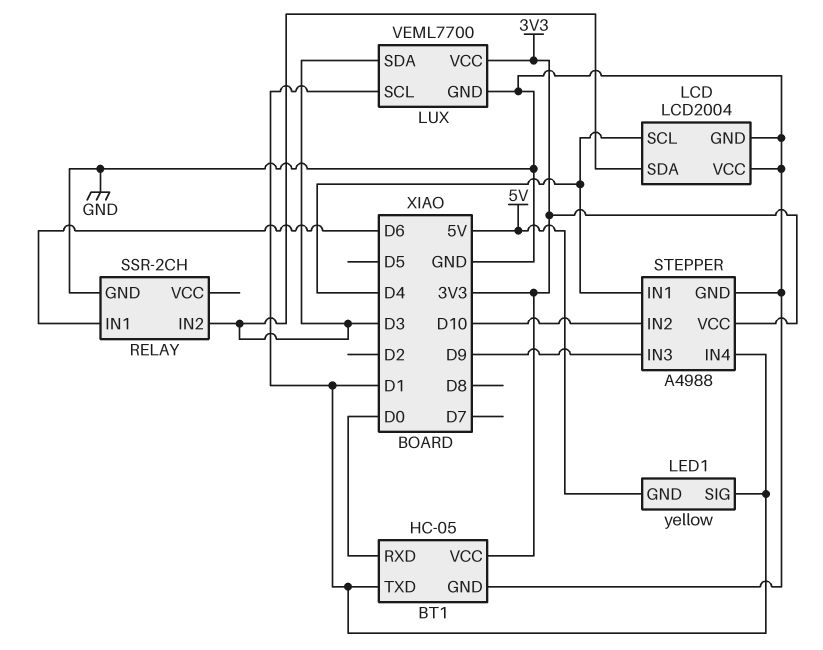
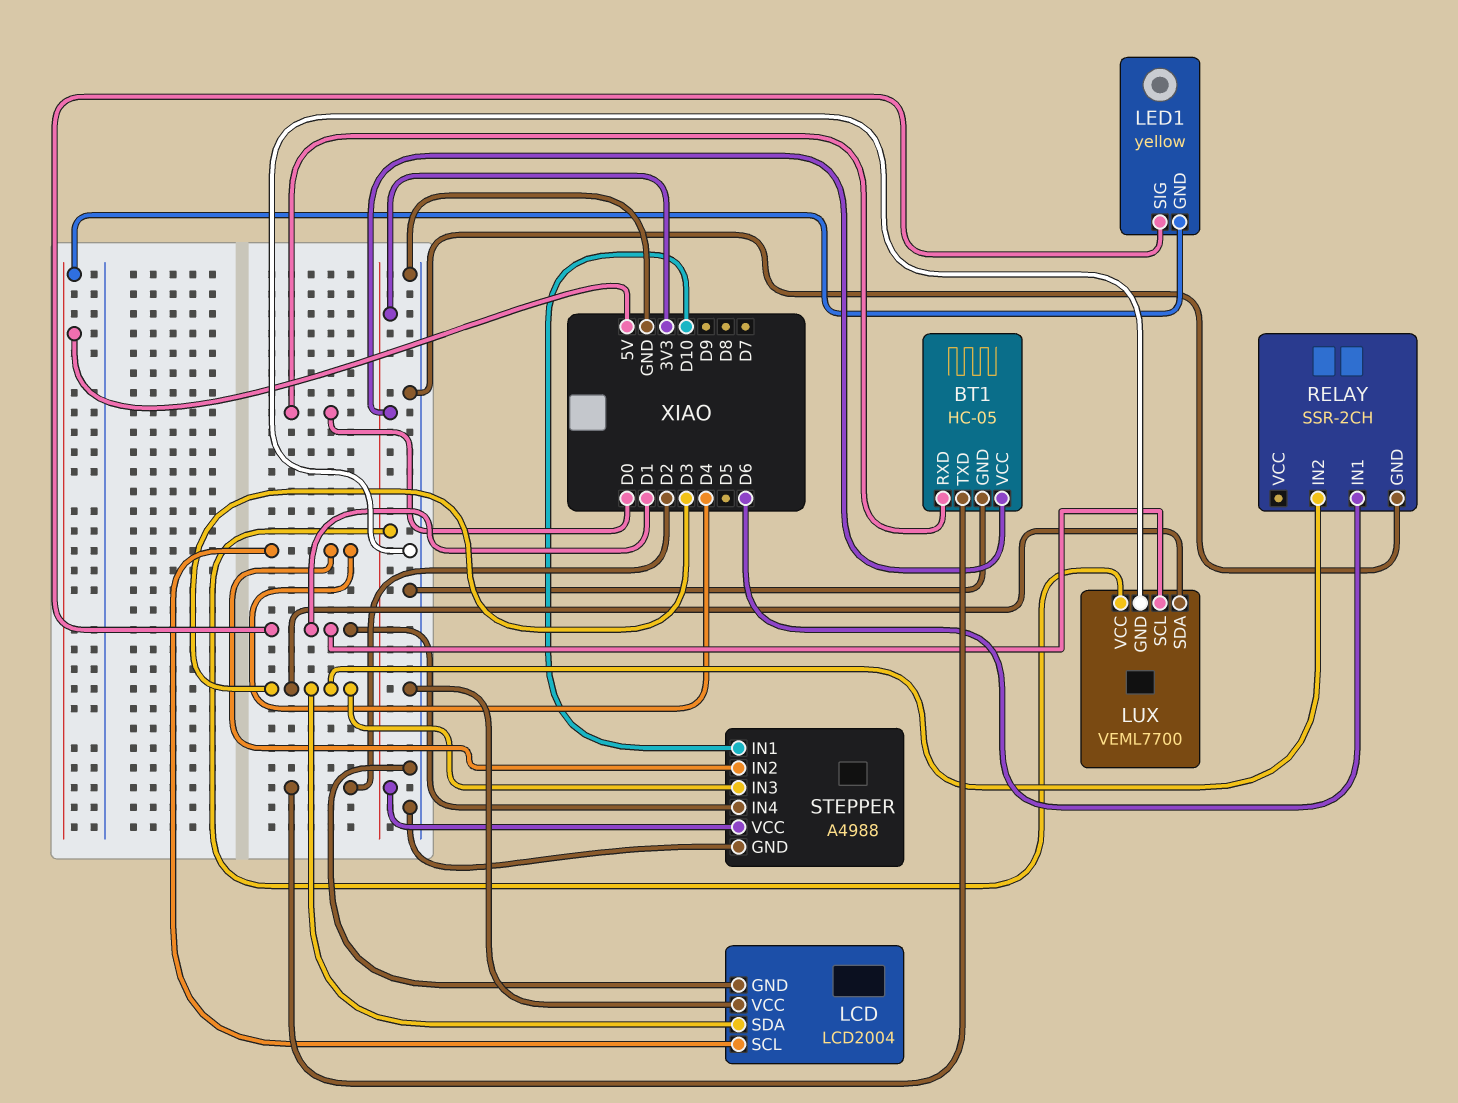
BT1 pin TXD: D1 -> D2
STEPPER pin IN1: D4 -> D10
STEPPER pin IN2: D10 -> D4
STEPPER pin IN3: D9 -> D3

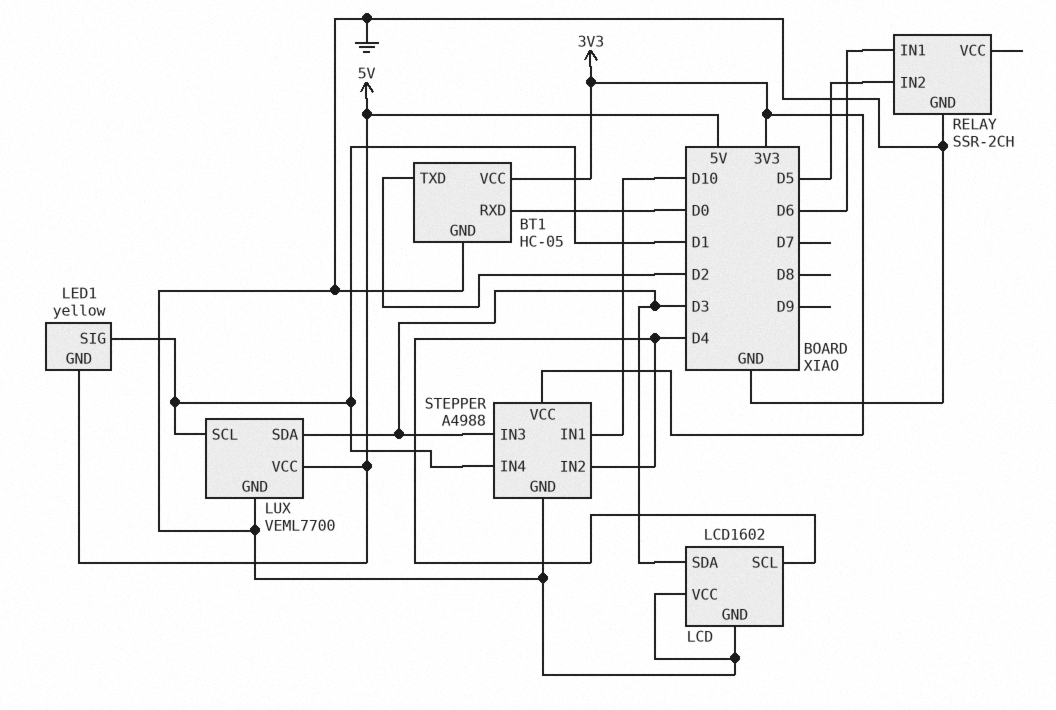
LCD: LCD2004 -> LCD1602
LUX pin VCC: 3V3 -> 5V
RELAY pin IN2: D3 -> D5

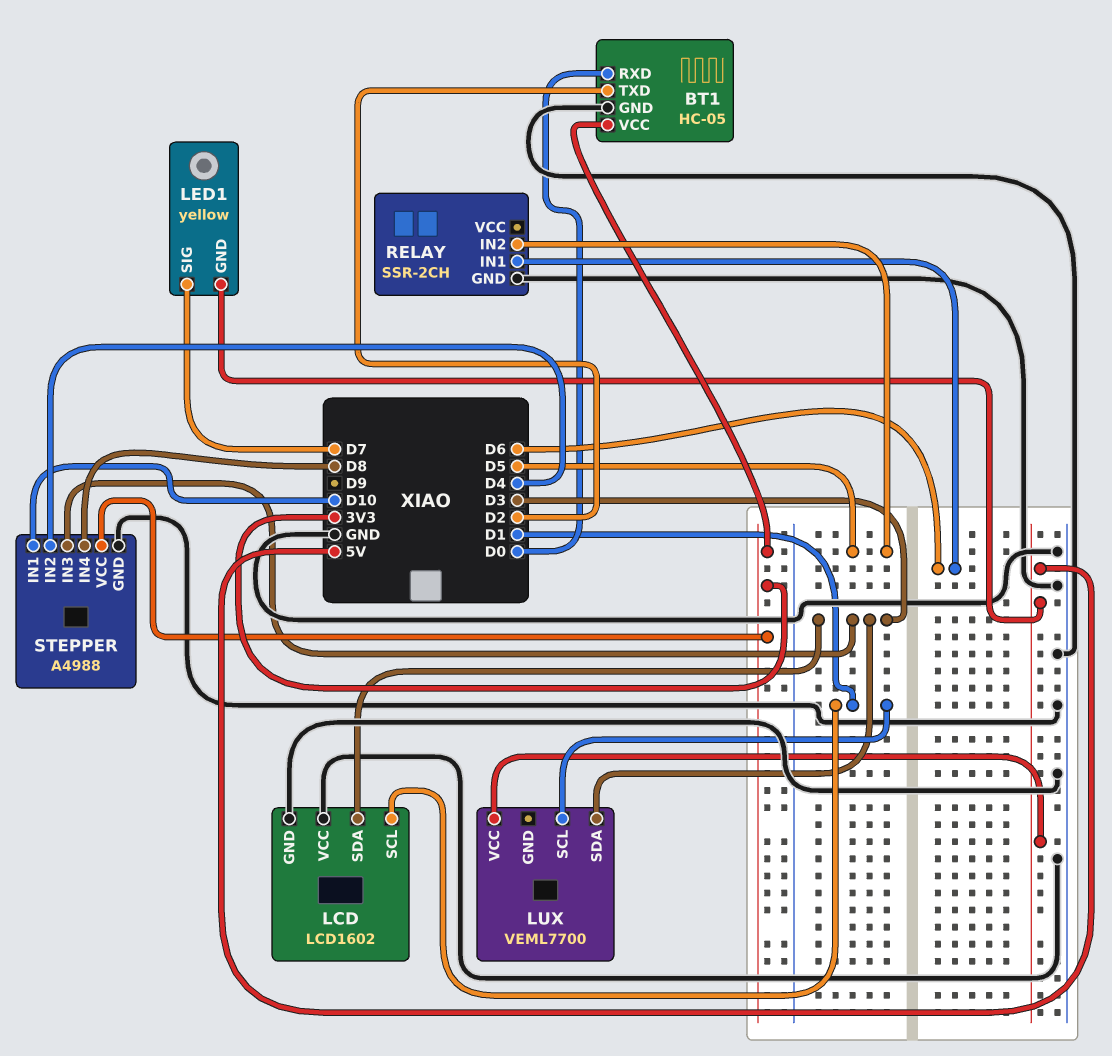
LCD pin SCL: D4 -> D1
LED1 pin SIG: D1 -> D7
LUX pin GND: GND -> none
STEPPER pin IN4: D1 -> D8

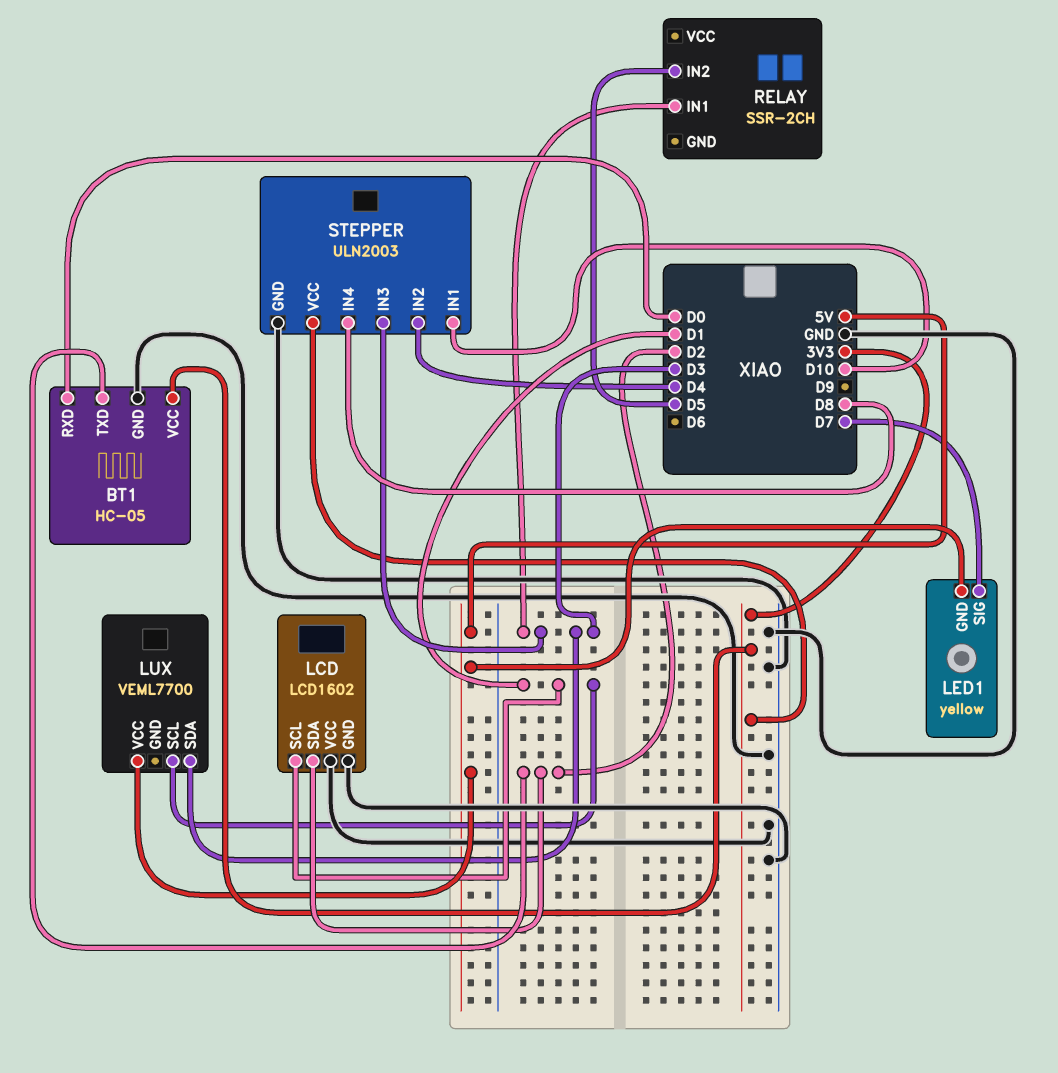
LCD pin SDA: D3 -> D2
RELAY pin GND: GND -> none
RELAY pin IN1: D6 -> D3
STEPPER: A4988 -> ULN2003

